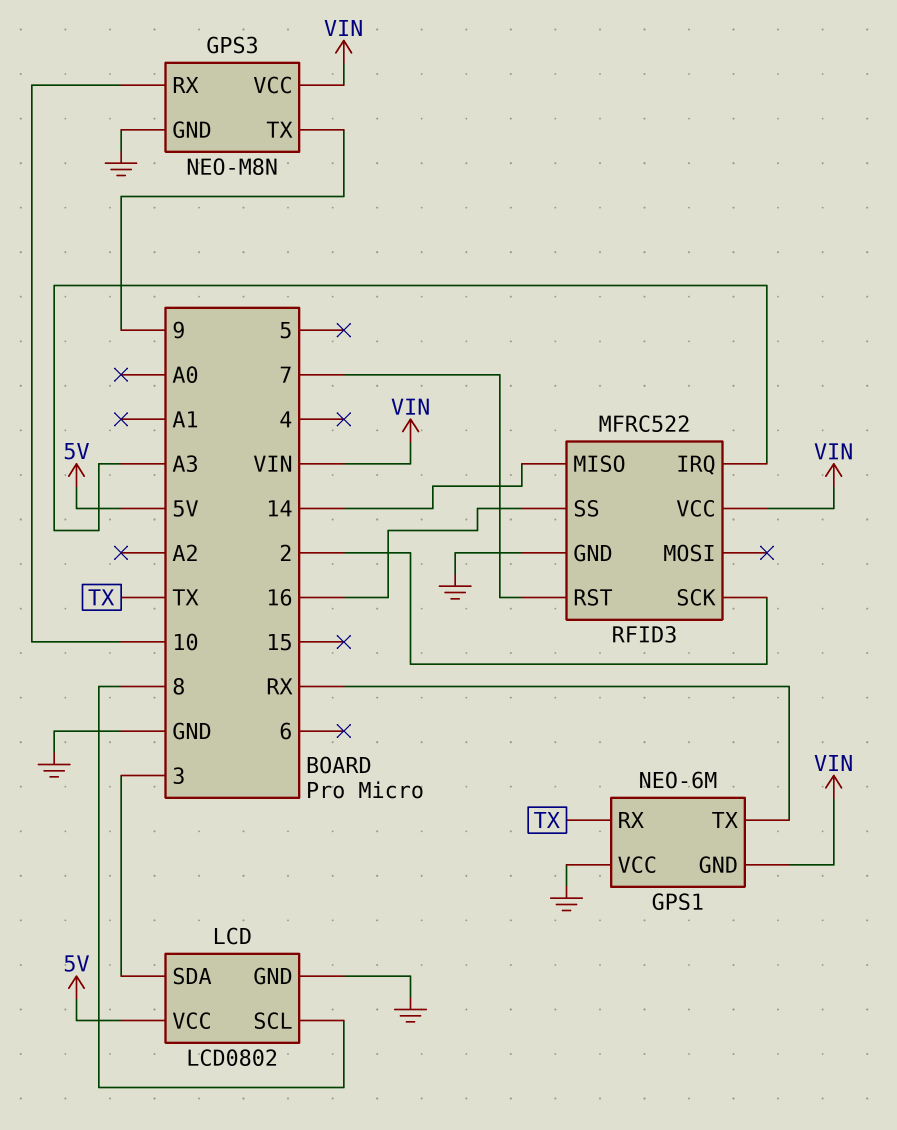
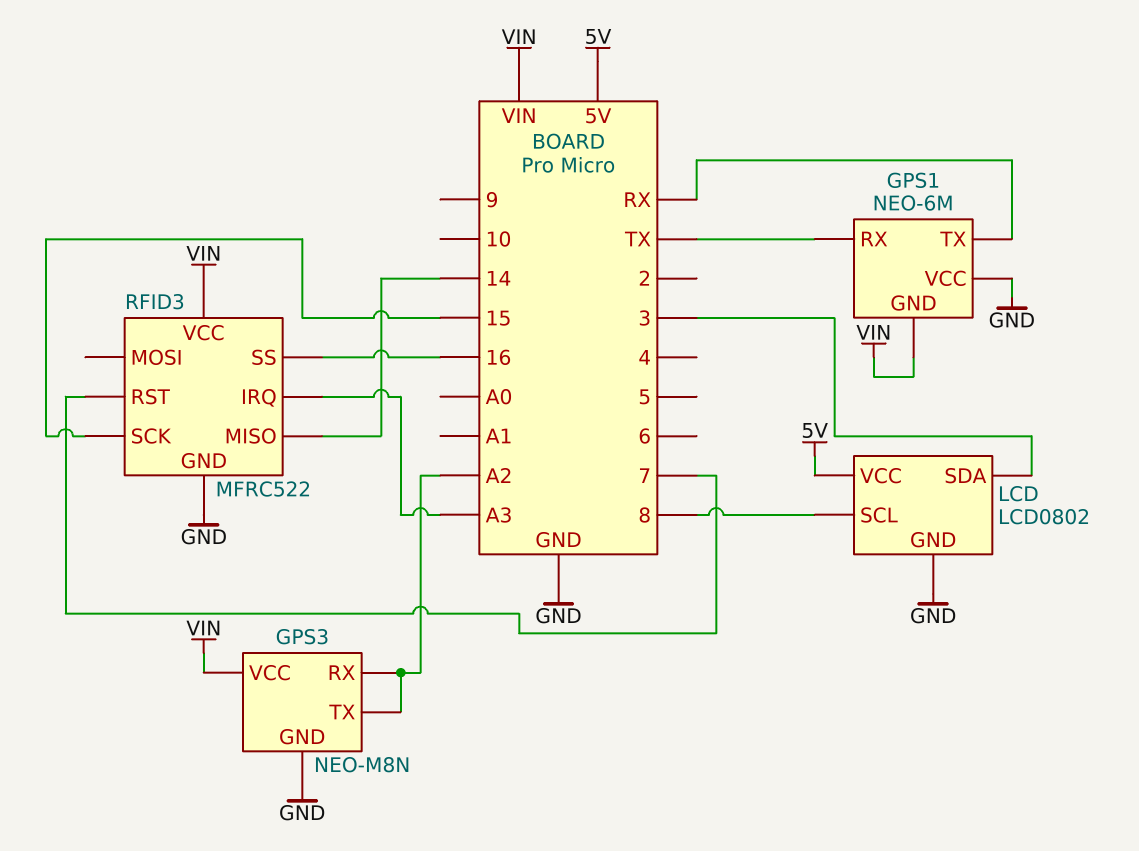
GPS3 pin RX: 10 -> A2
GPS3 pin TX: 9 -> A2
RFID3 pin SCK: 2 -> 15

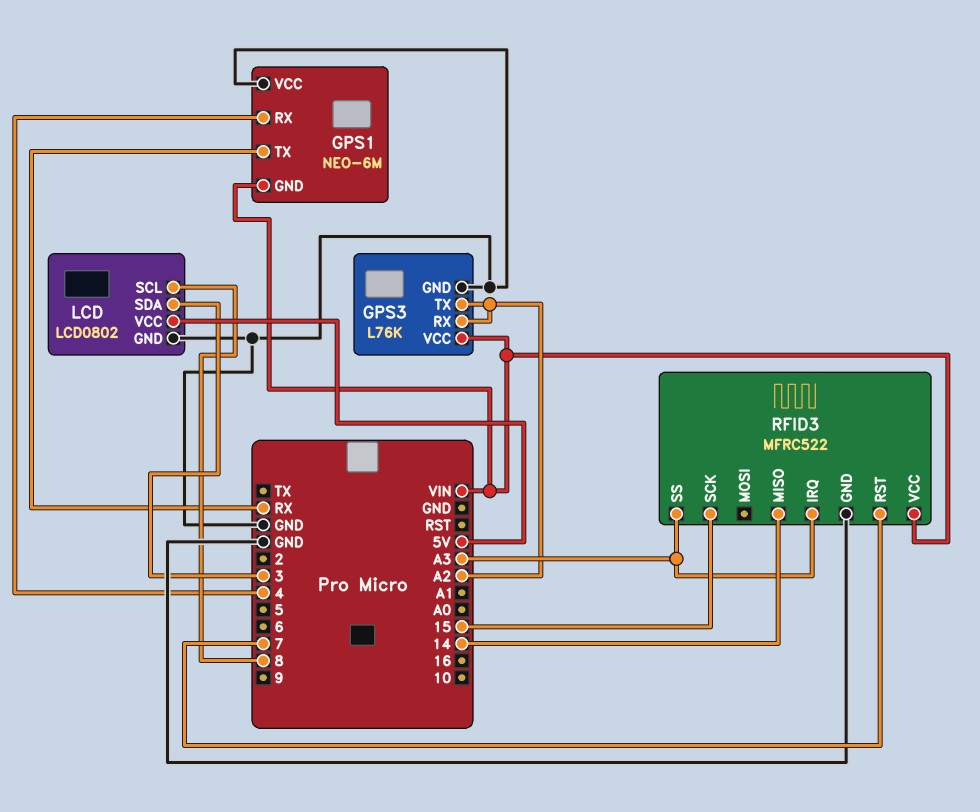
GPS1 pin RX: TX -> 4
GPS3: NEO-M8N -> L76K
RFID3 pin SS: 16 -> A3

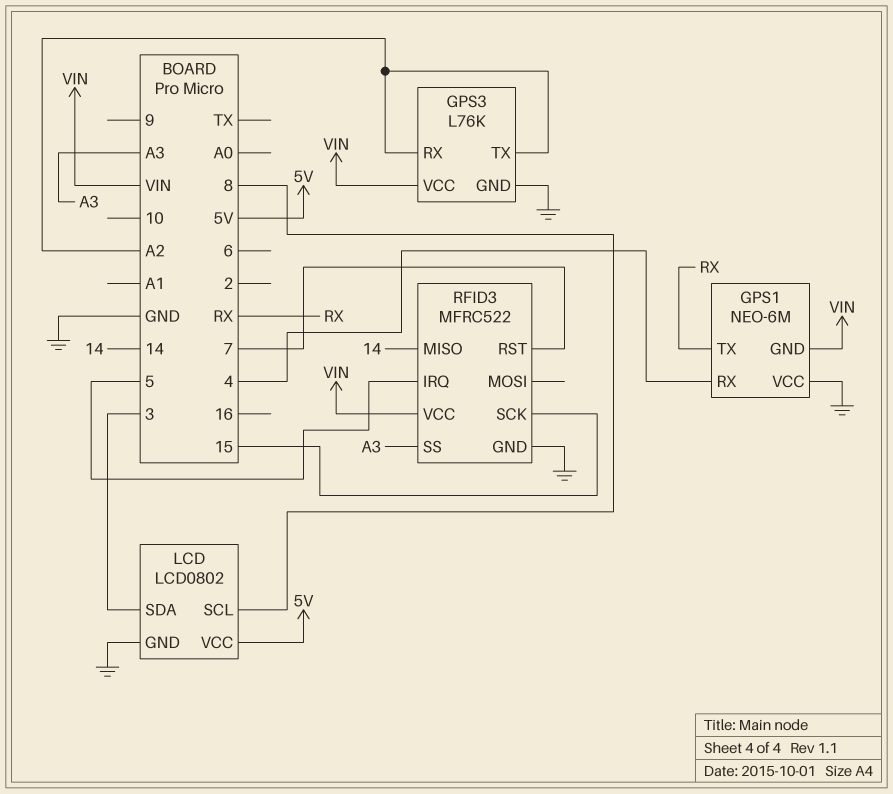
RFID3 pin IRQ: A3 -> 5

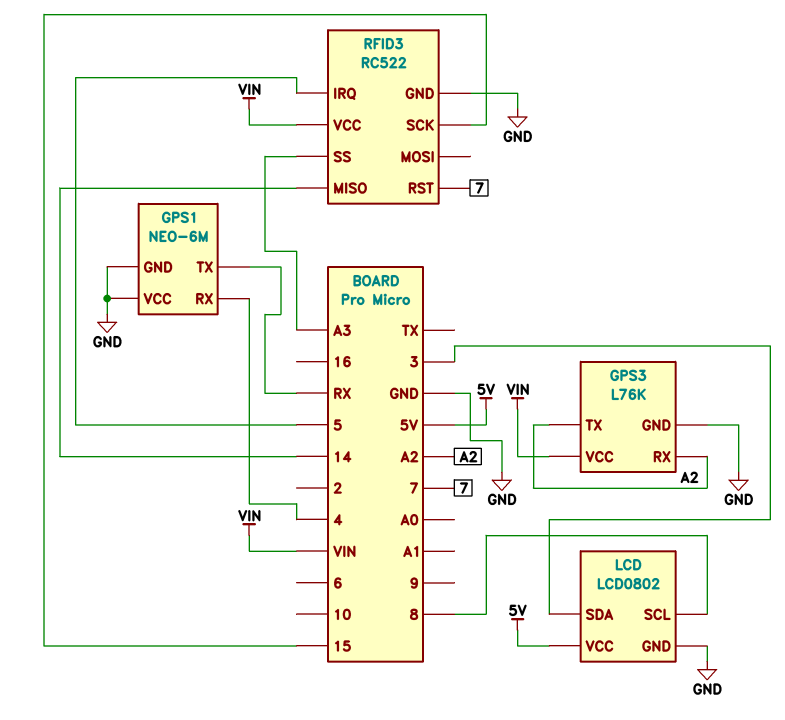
GPS1 pin GND: VIN -> GND
RFID3: MFRC522 -> RC522

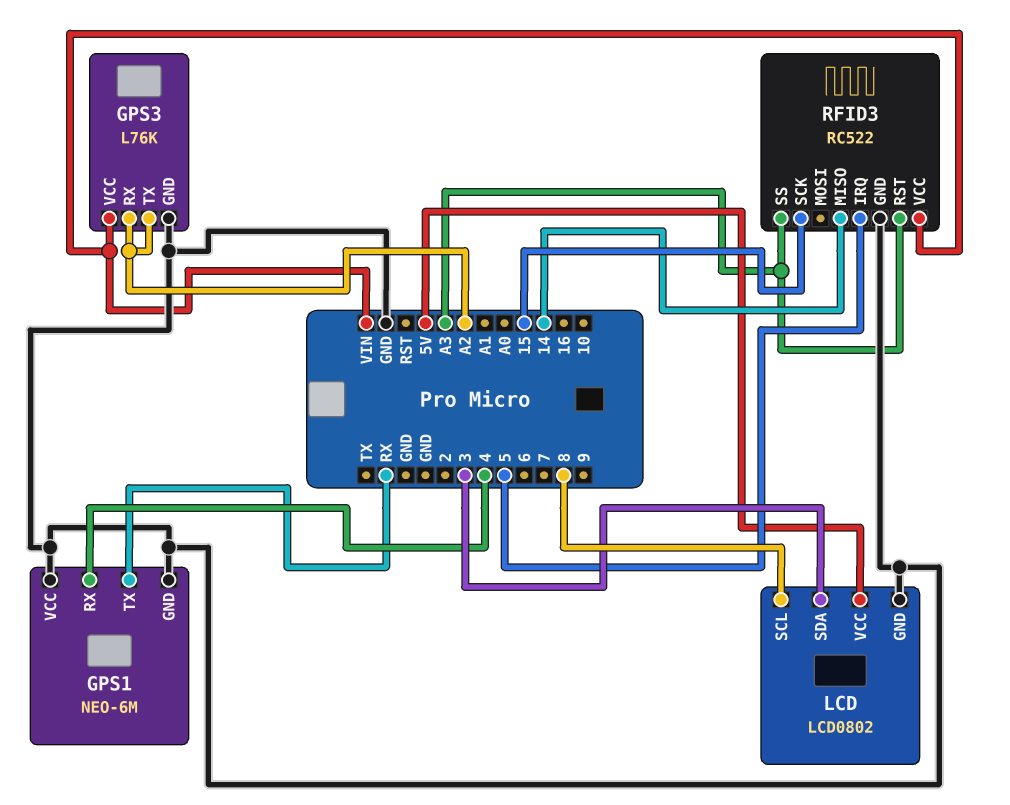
RFID3 pin RST: 7 -> A3

